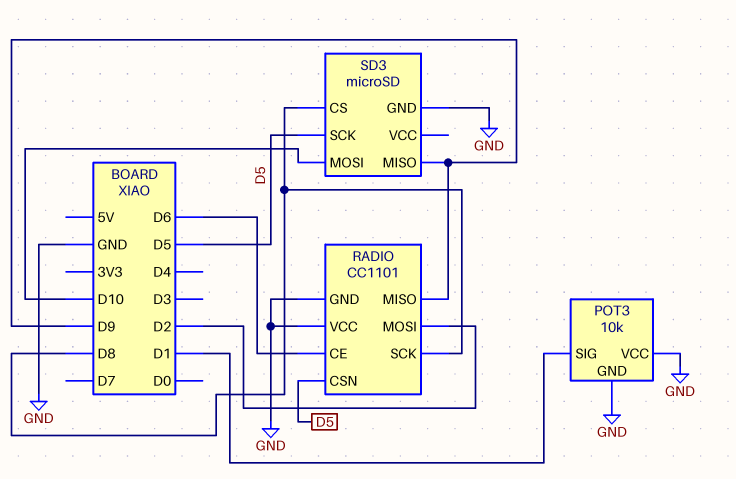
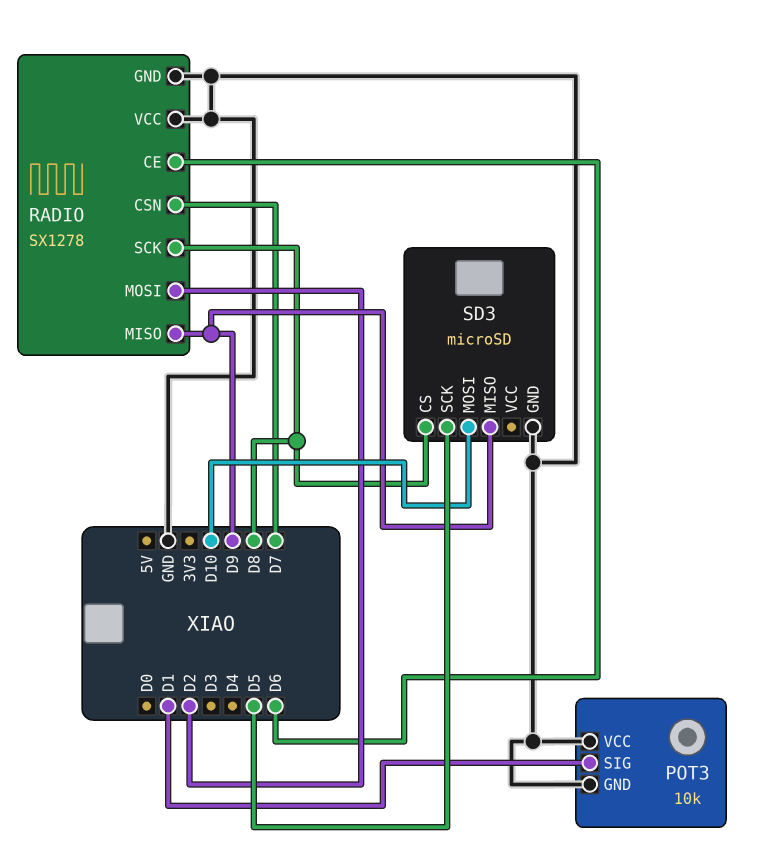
RADIO: CC1101 -> SX1278
RADIO pin CSN: D5 -> D7

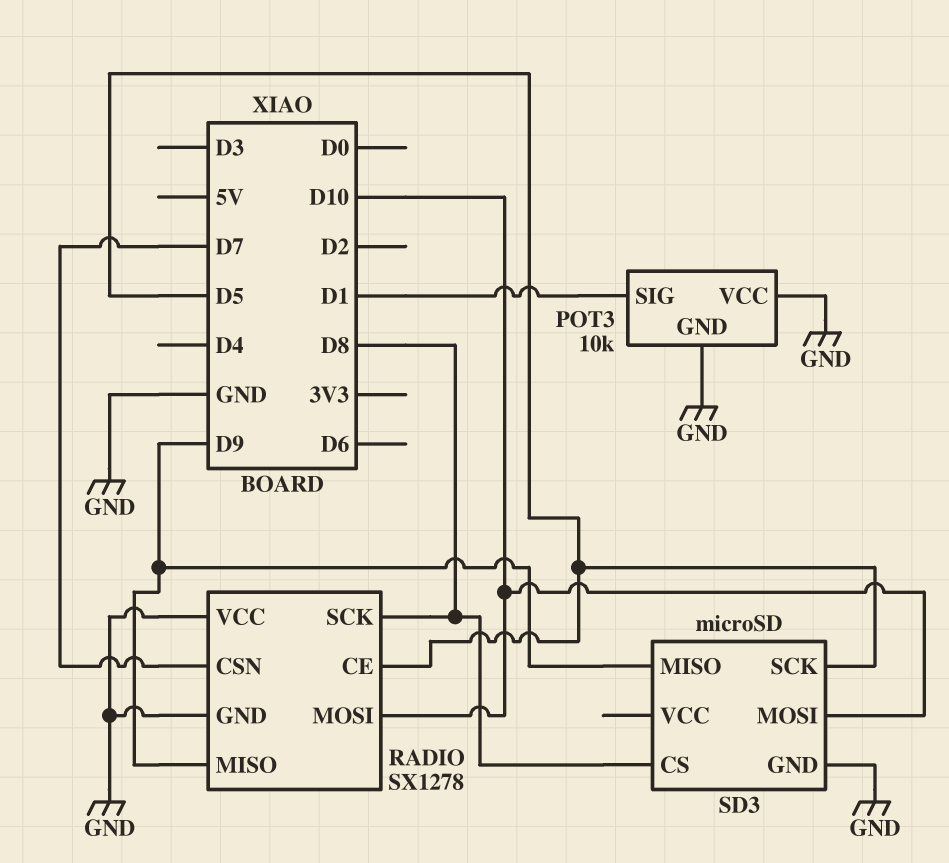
RADIO pin CE: D6 -> D5
RADIO pin MOSI: D2 -> D10

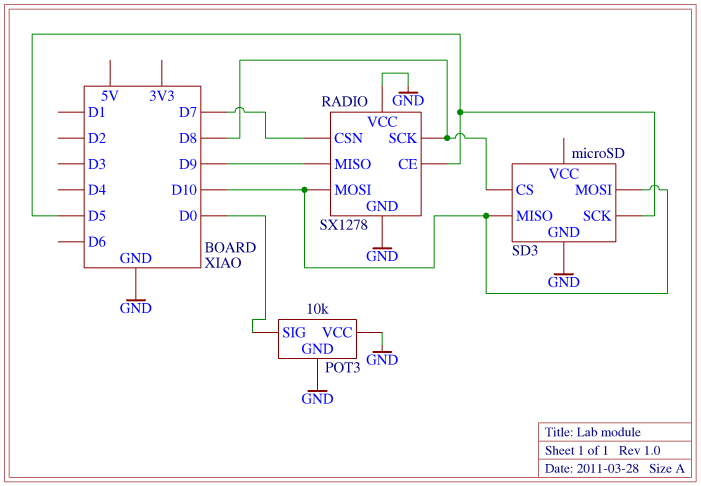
POT3 pin SIG: D1 -> D0
SD3 pin MISO: D9 -> D10

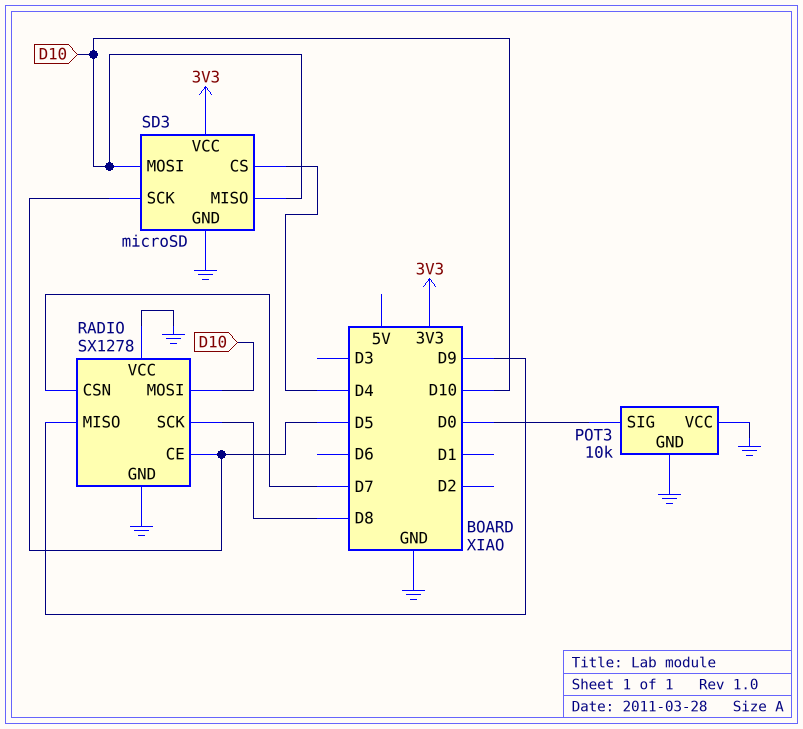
SD3 pin CS: D8 -> D4
SD3 pin VCC: none -> 3V3

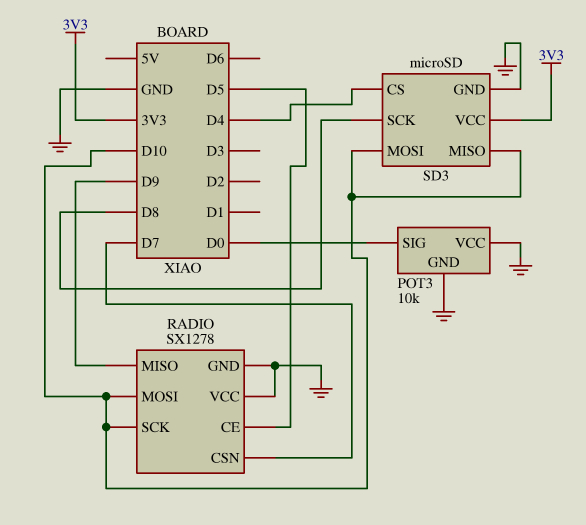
RADIO pin SCK: D8 -> D10
SD3 pin SCK: D5 -> D8

